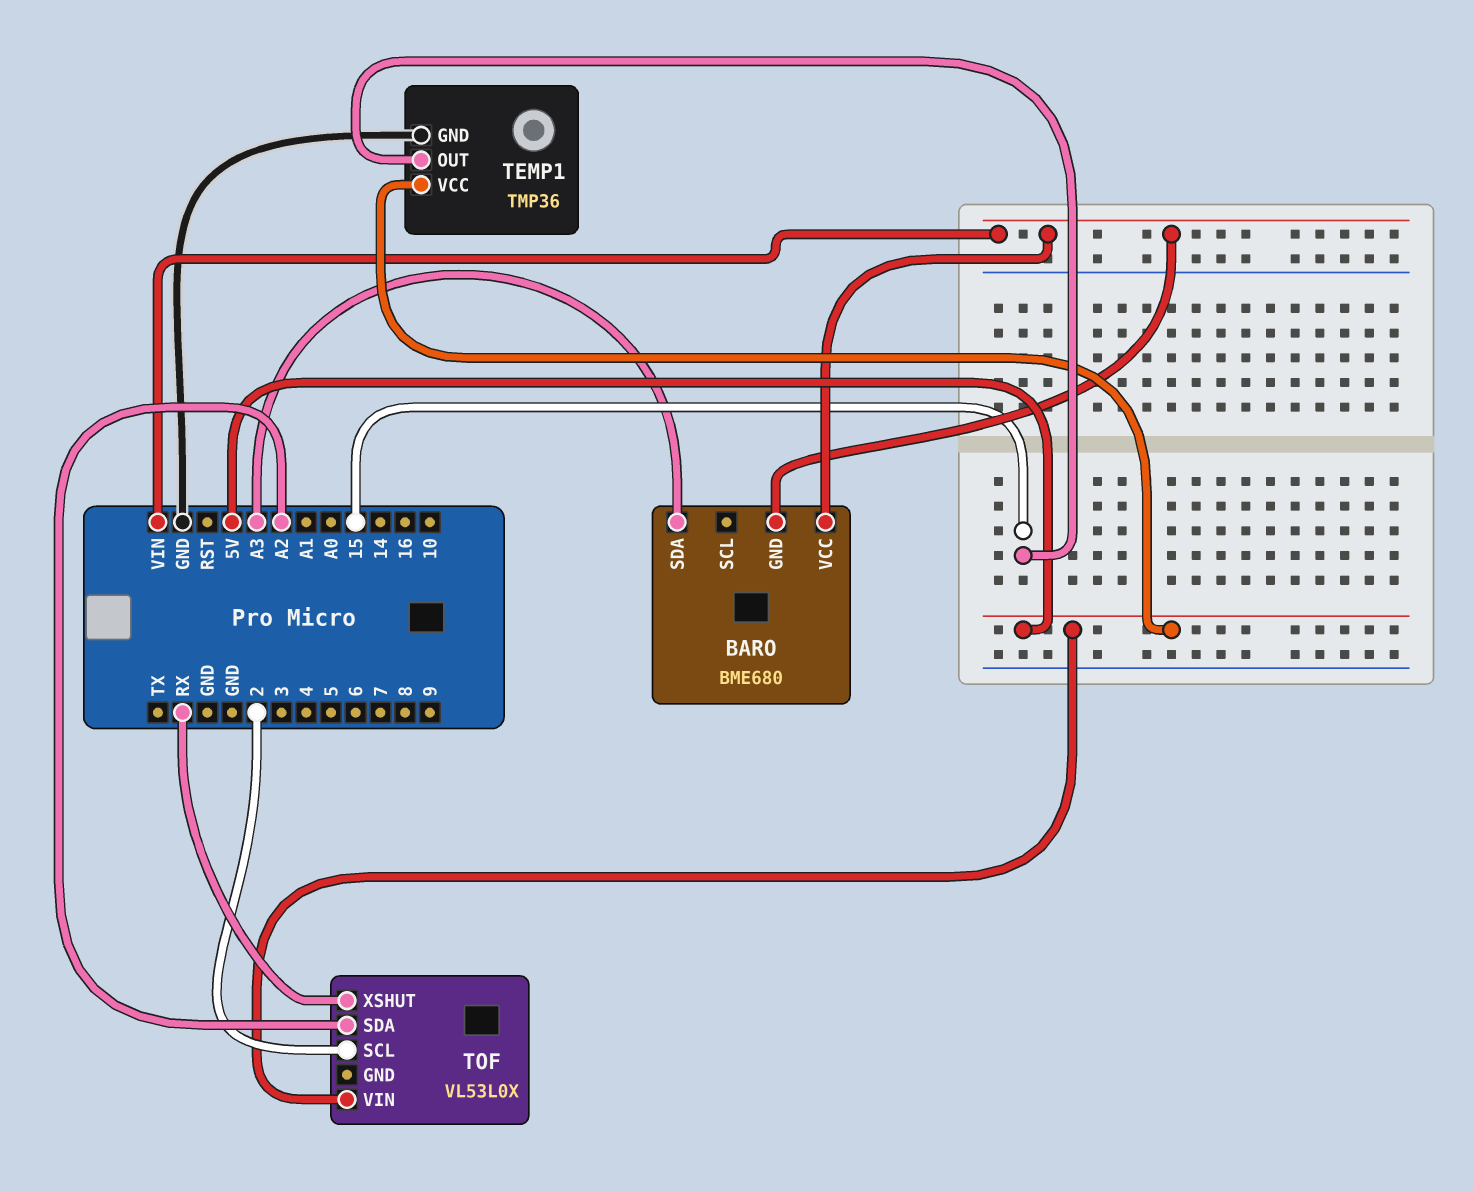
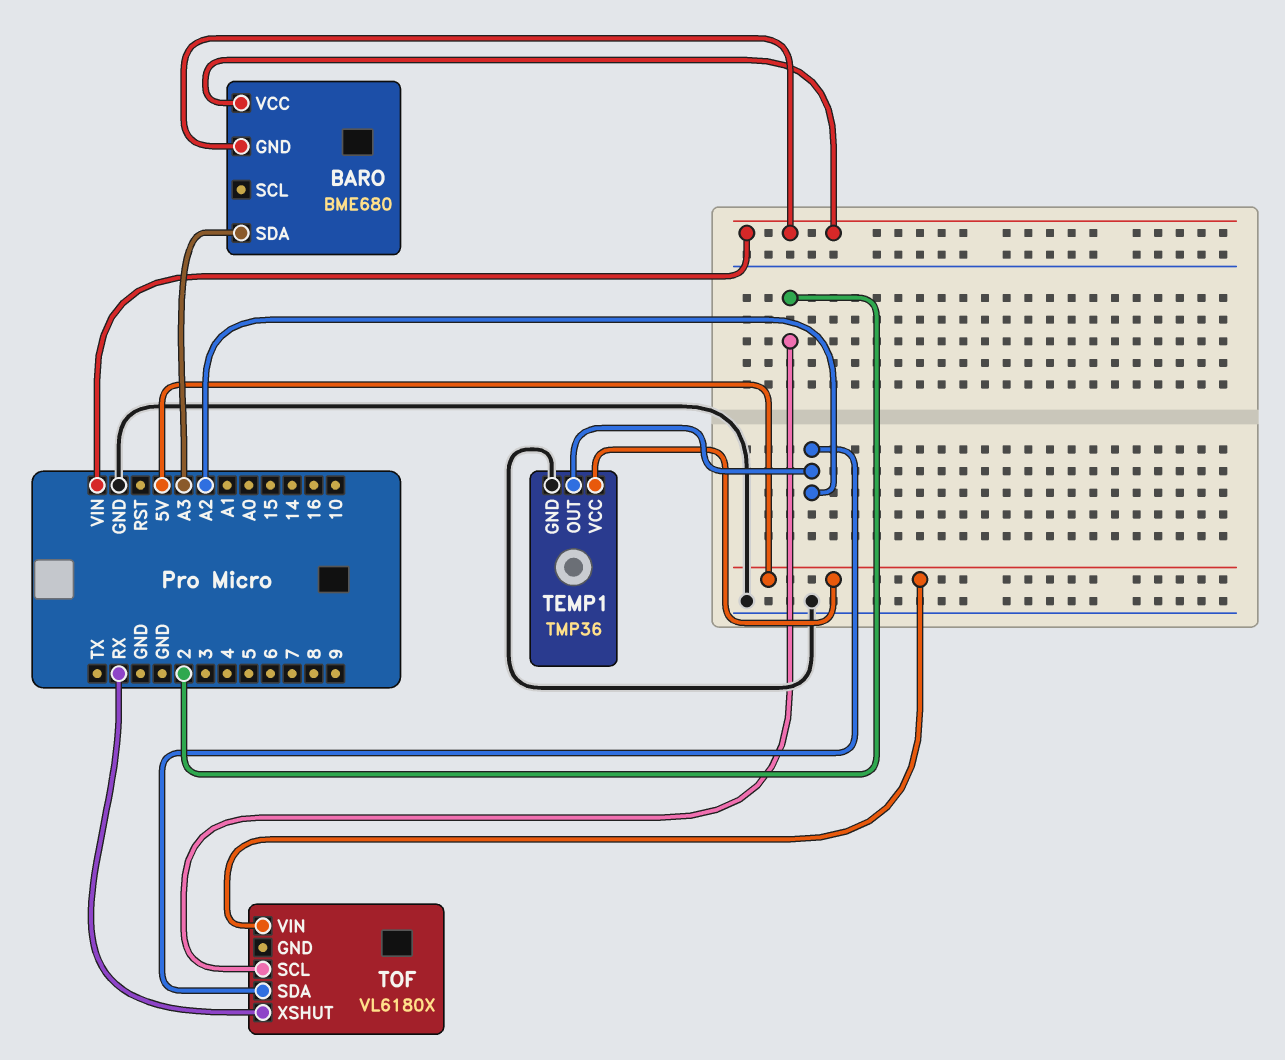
TEMP1 pin OUT: 15 -> A2
TOF: VL53L0X -> VL6180X

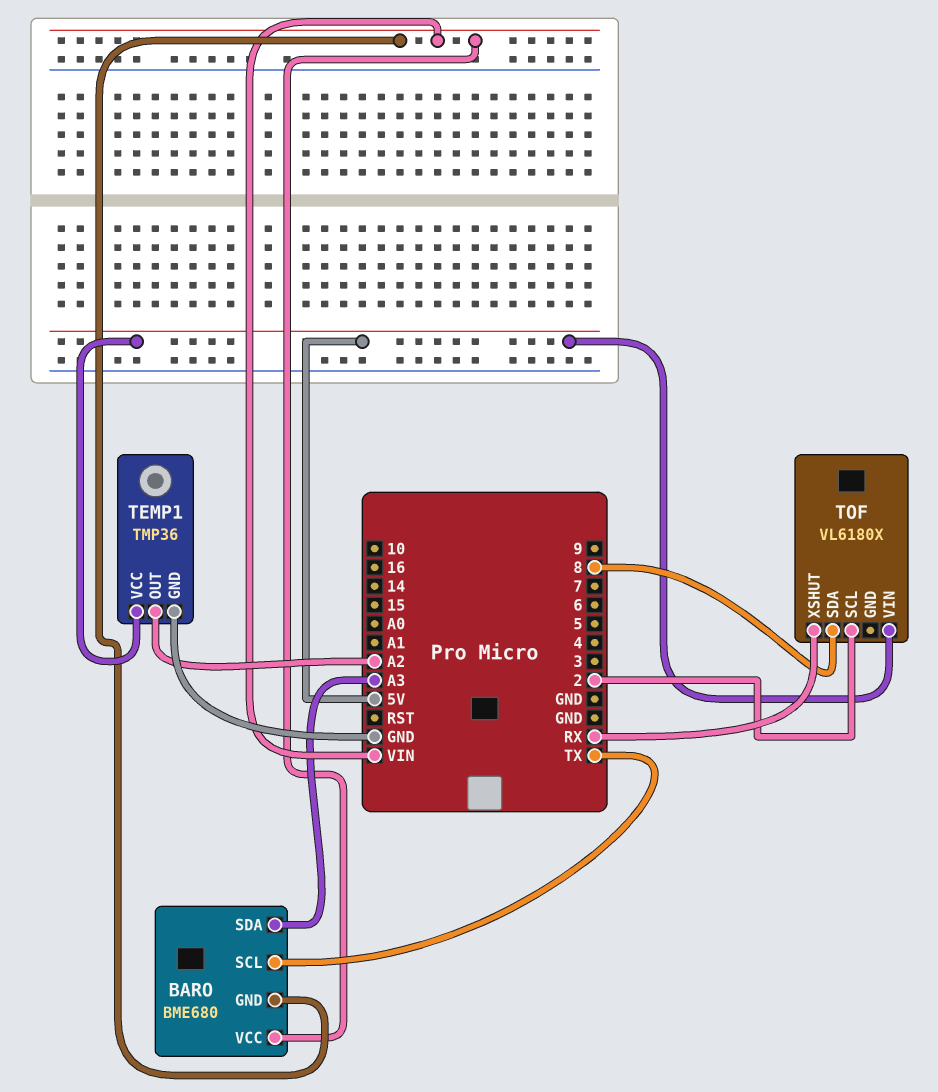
BARO pin SCL: none -> TX
TOF pin SDA: A2 -> 8

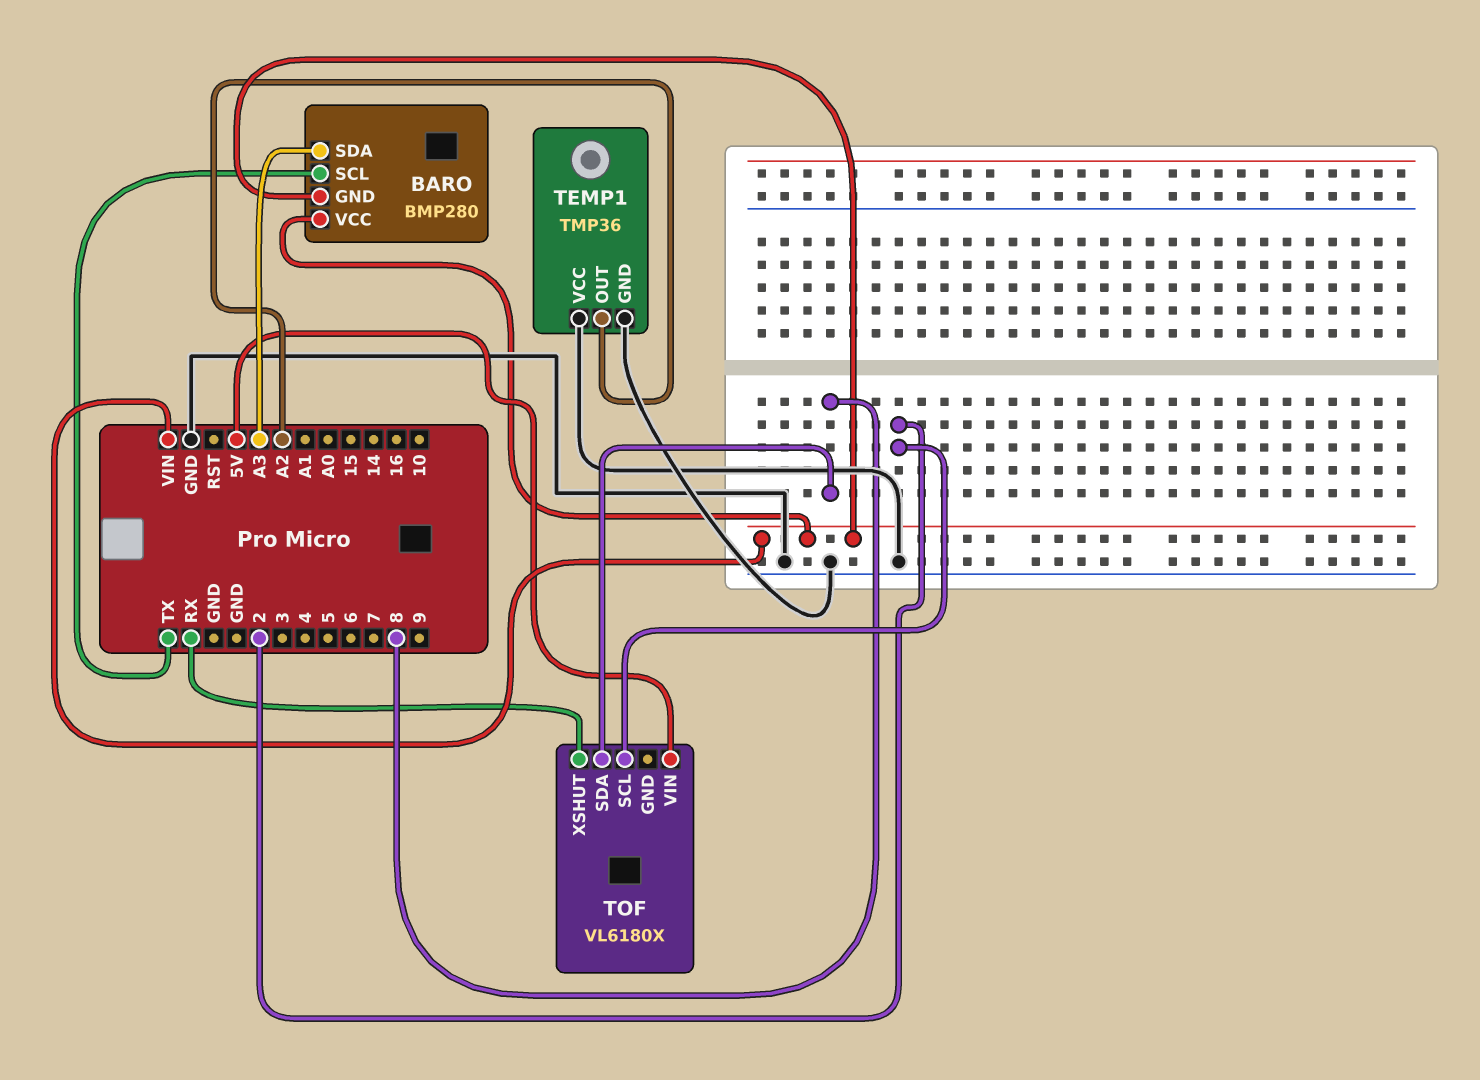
BARO: BME680 -> BMP280
TEMP1 pin VCC: 5V -> GND

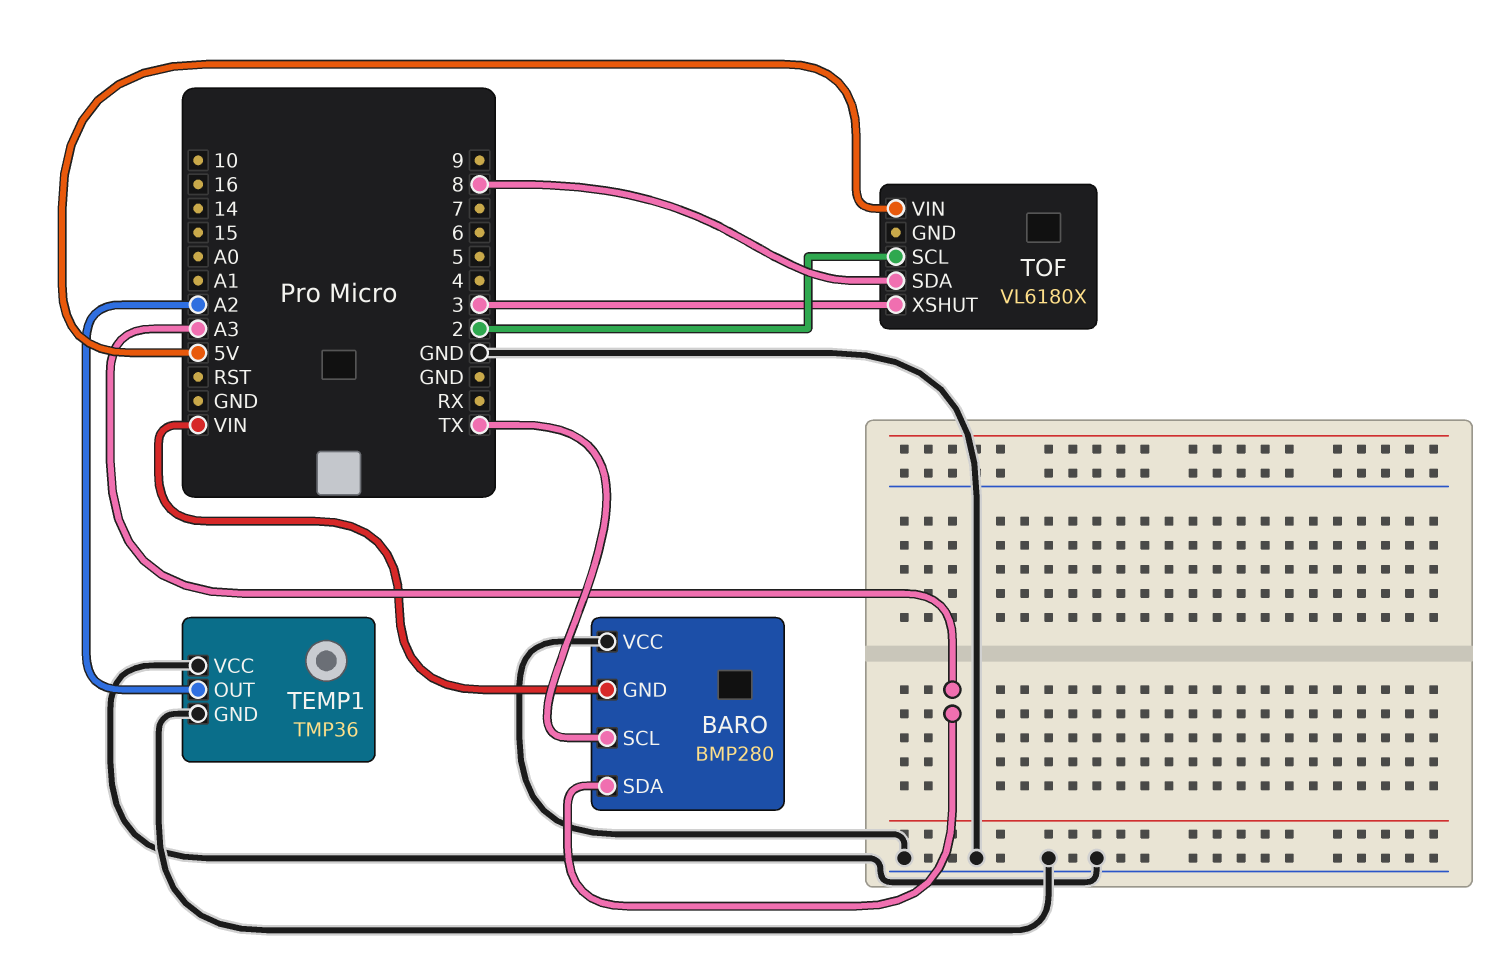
BARO pin VCC: VIN -> GND
TOF pin XSHUT: RX -> 3

